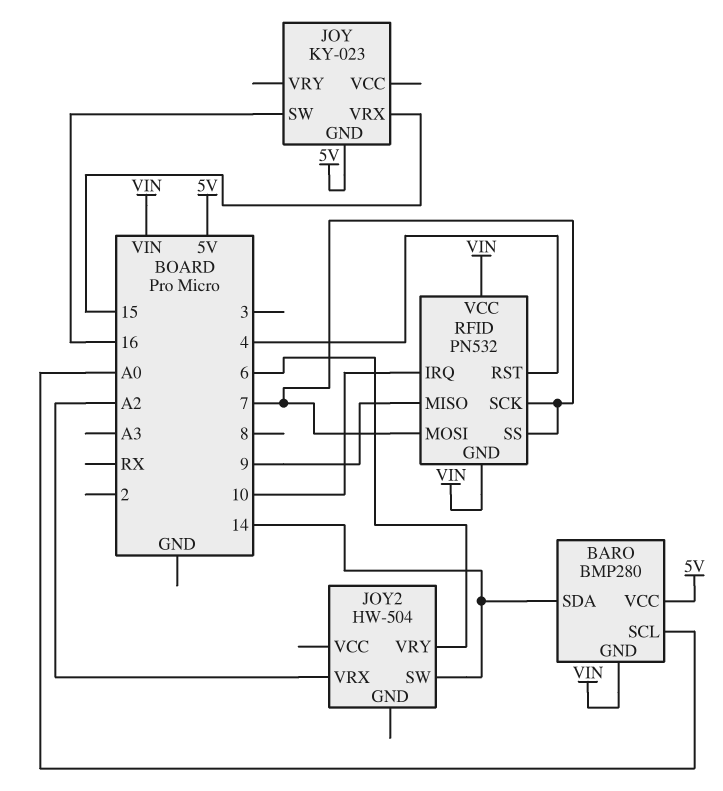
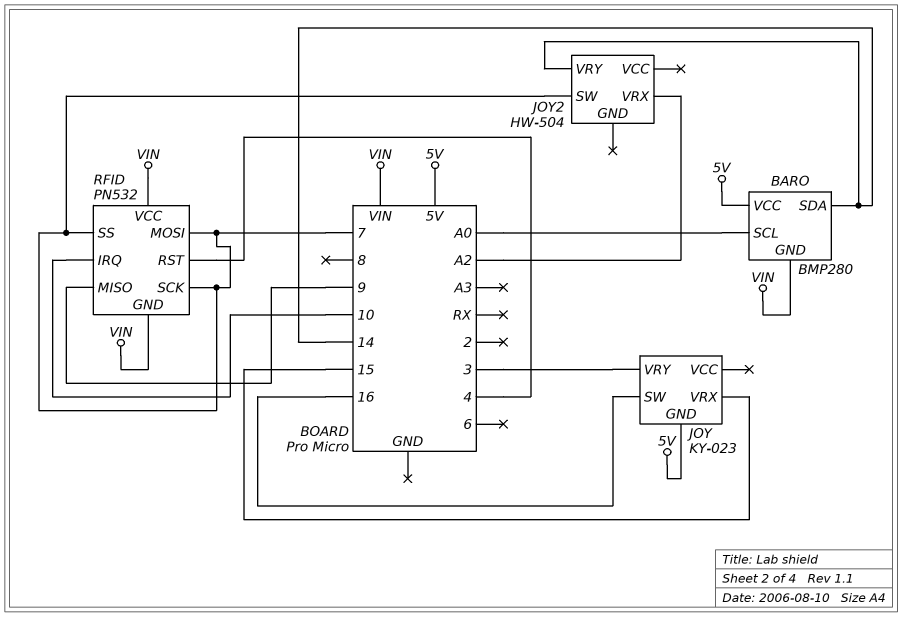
JOY pin VRY: none -> 3
JOY2 pin SW: 14 -> 7
JOY2 pin VRY: 6 -> 14

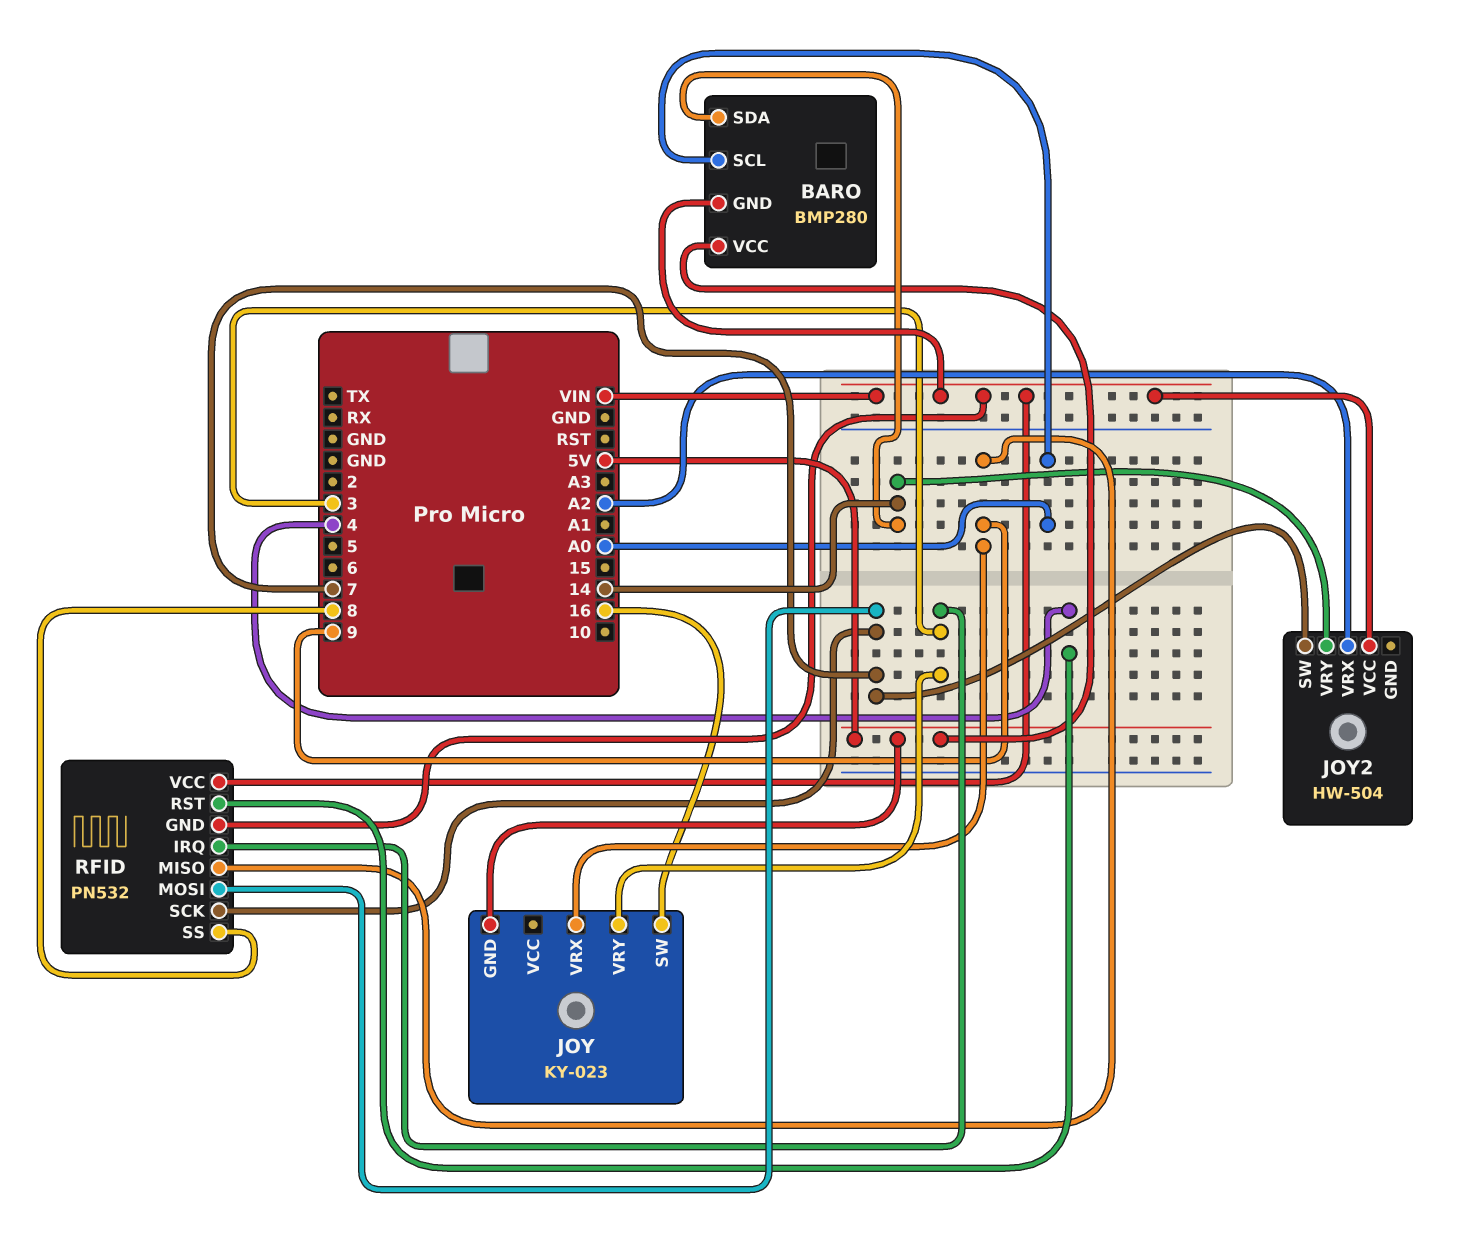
JOY pin VRX: 15 -> 9
JOY2 pin VCC: none -> VIN
RFID pin IRQ: 10 -> 3
RFID pin SS: 7 -> 8

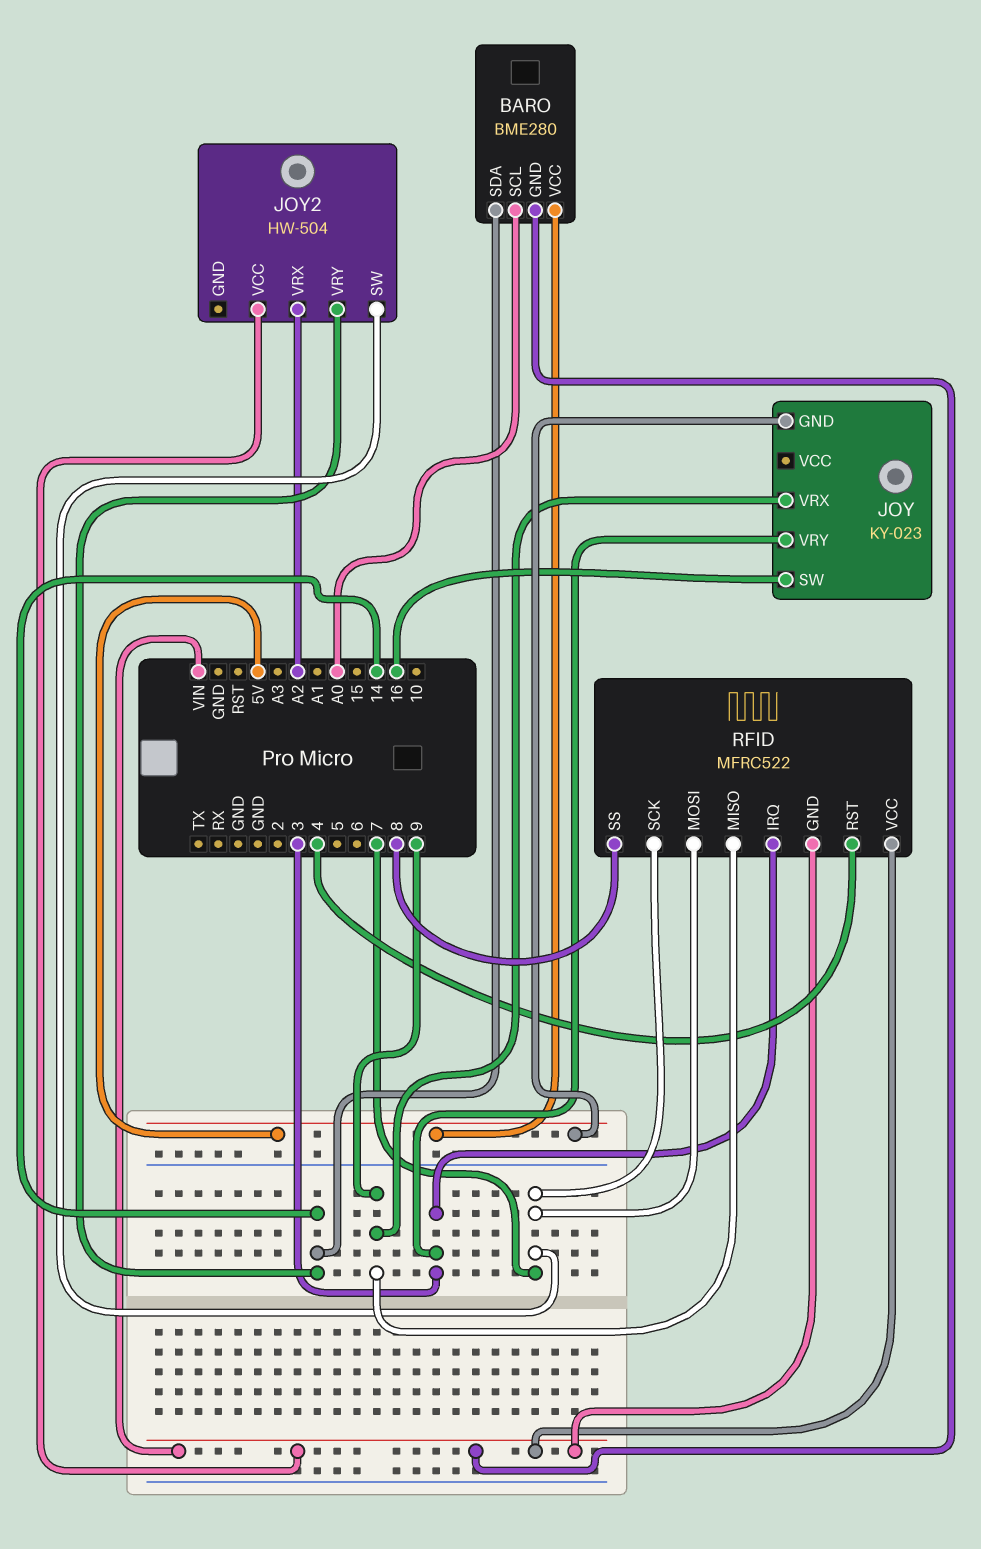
BARO: BMP280 -> BME280
RFID: PN532 -> MFRC522

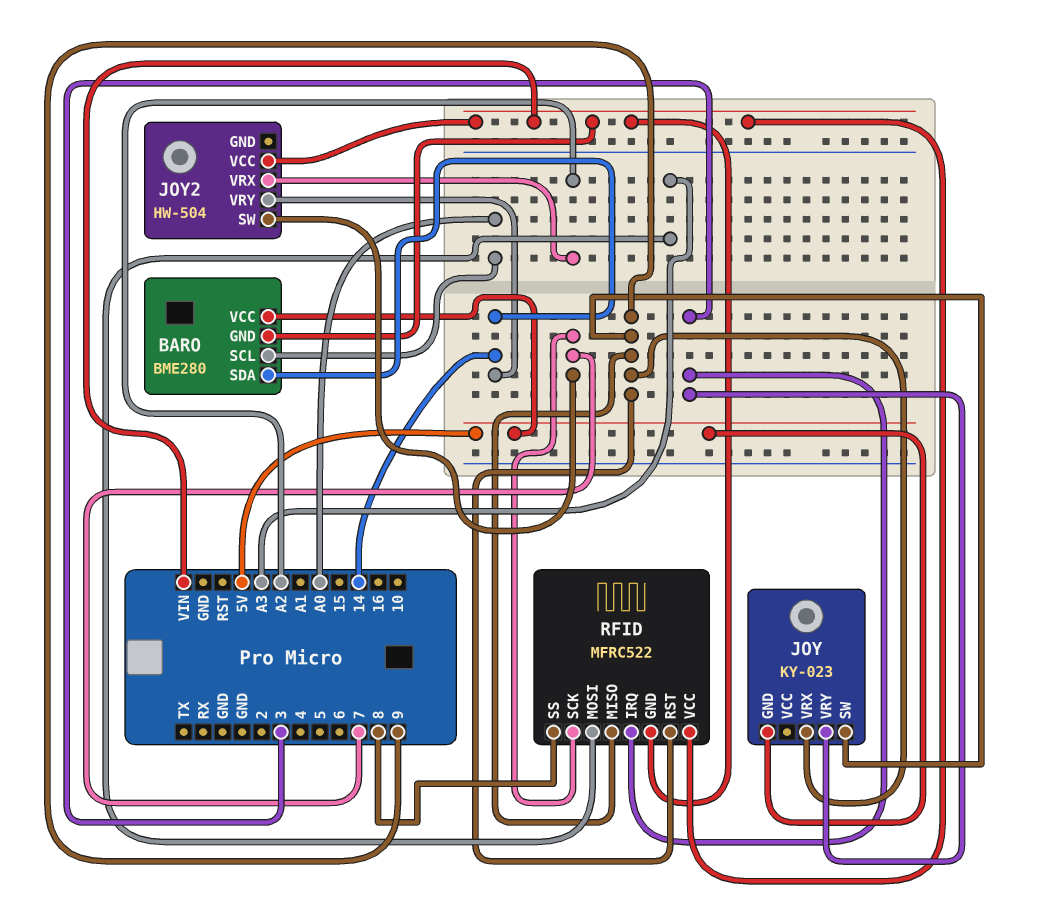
JOY pin SW: 16 -> 9
RFID pin MOSI: 7 -> A3
RFID pin RST: 4 -> 9

